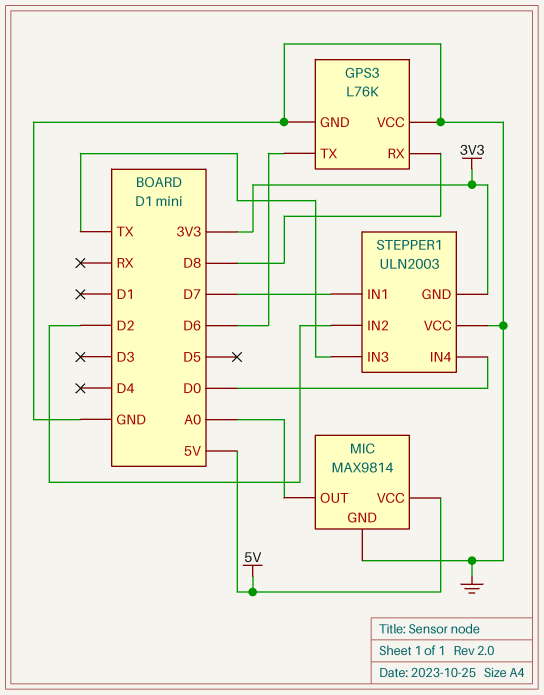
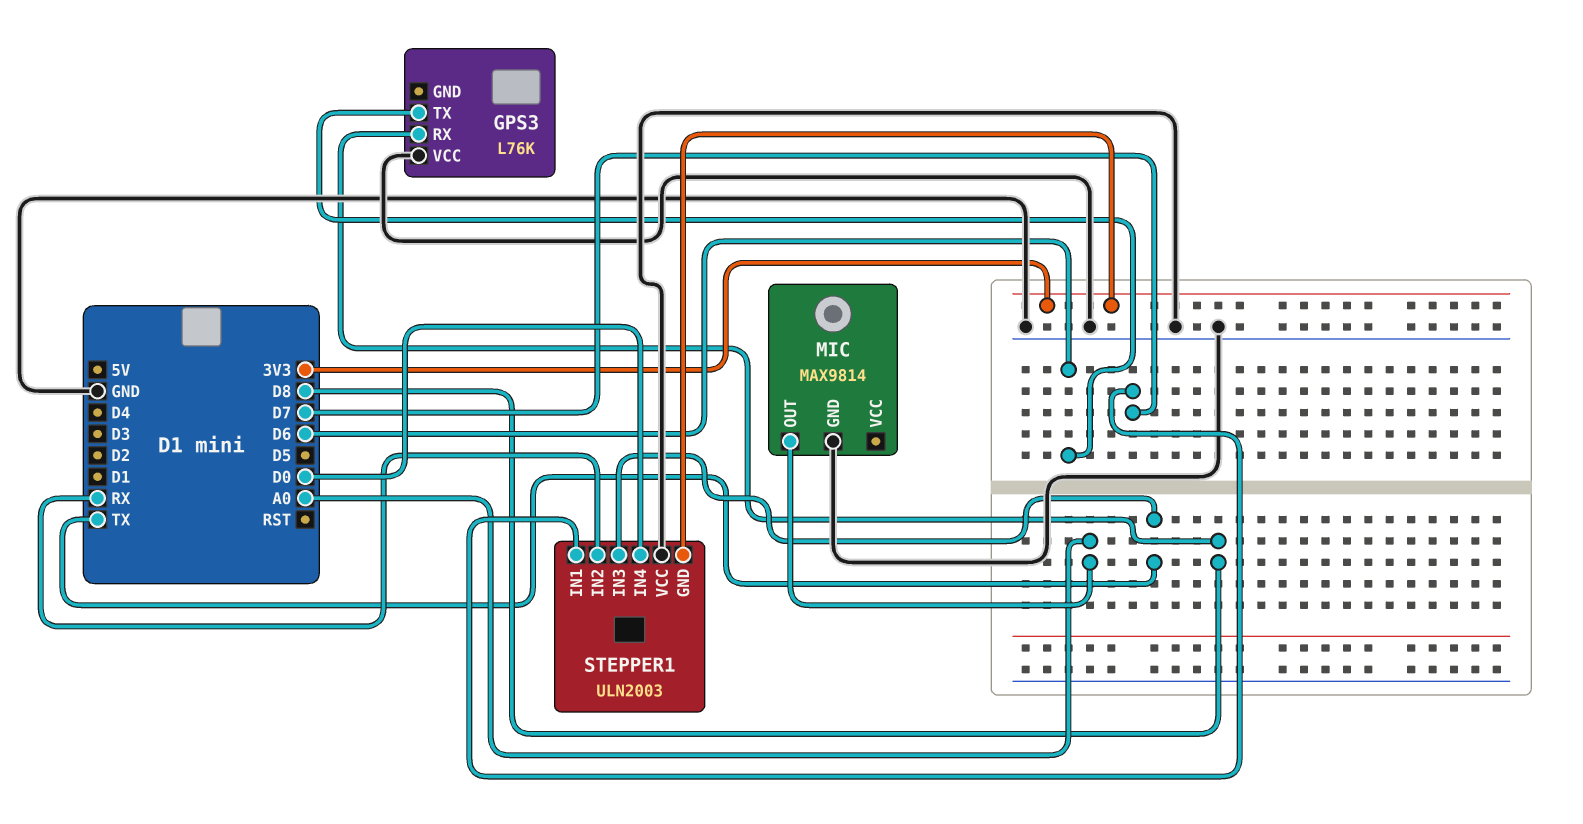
GPS3 pin GND: GND -> none
MIC pin VCC: 5V -> none
STEPPER1 pin IN2: D2 -> RX

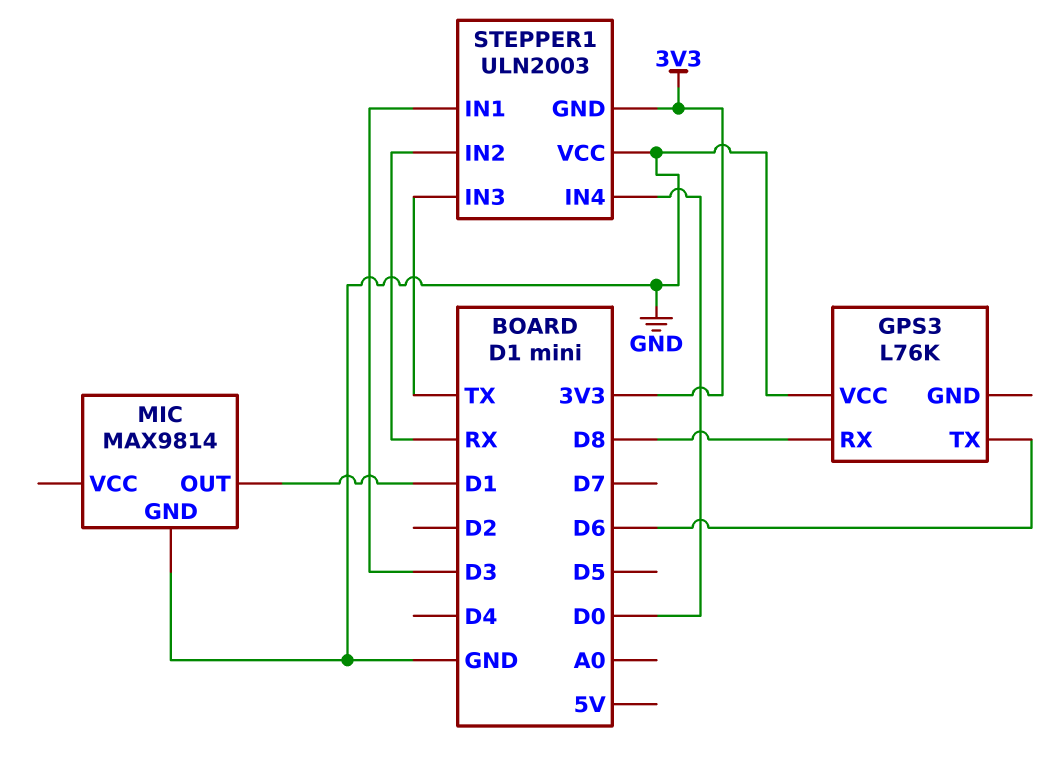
MIC pin OUT: A0 -> D1
STEPPER1 pin IN1: D7 -> D3

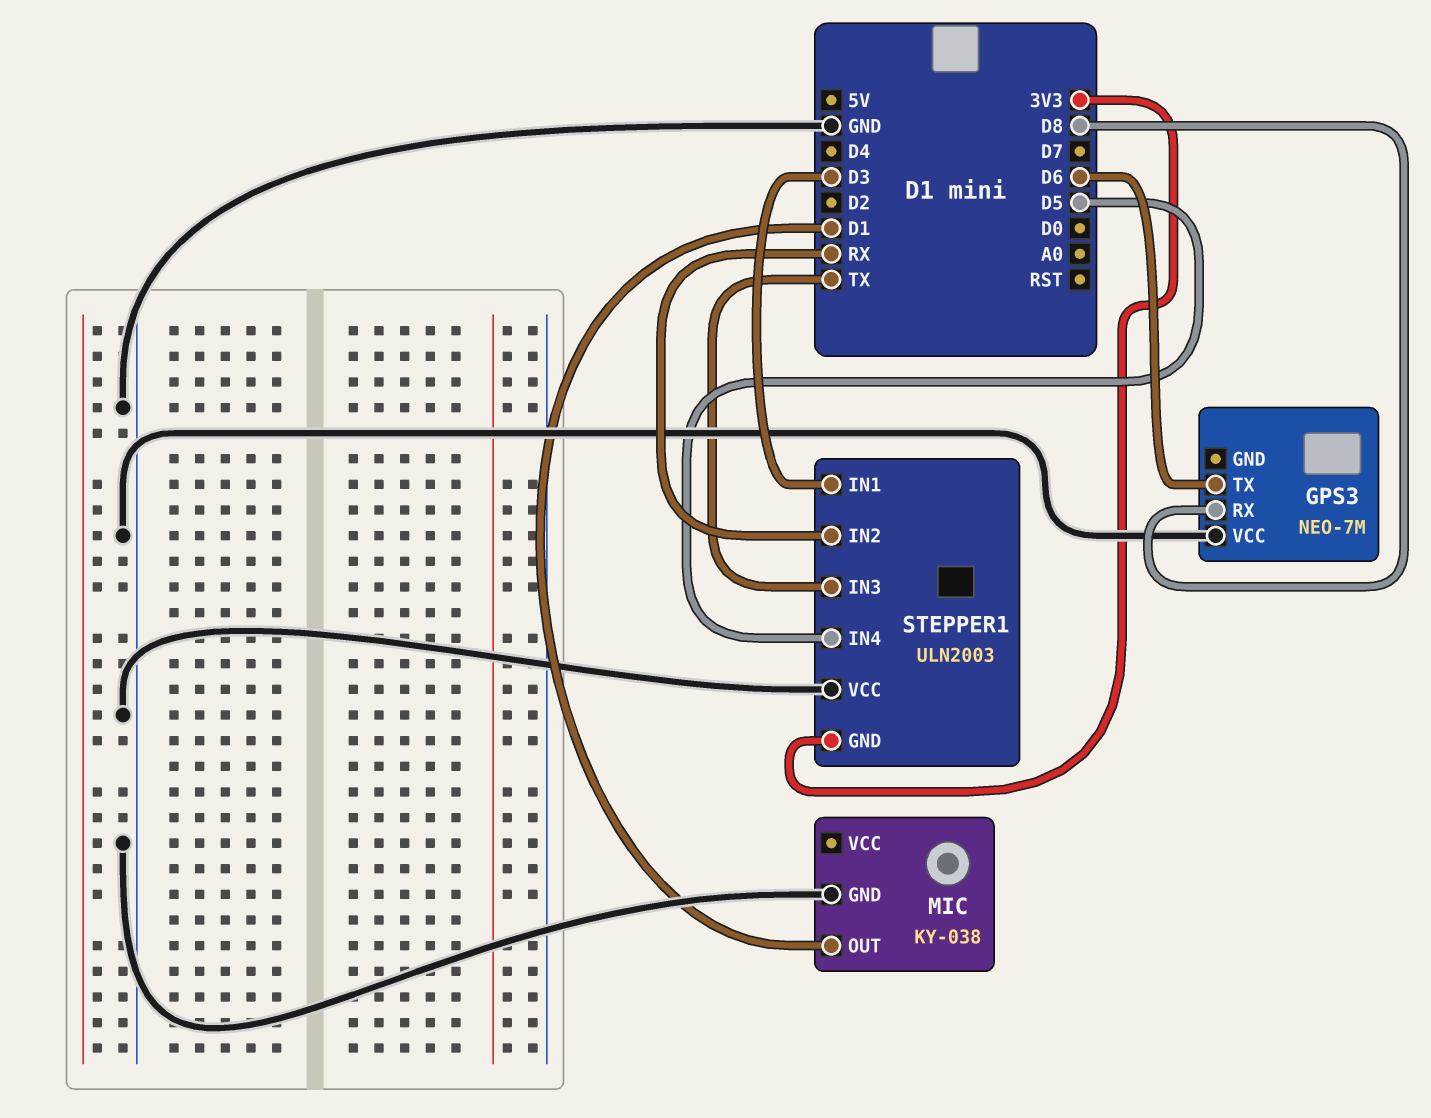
GPS3: L76K -> NEO-7M
MIC: MAX9814 -> KY-038
STEPPER1 pin IN4: D0 -> D5

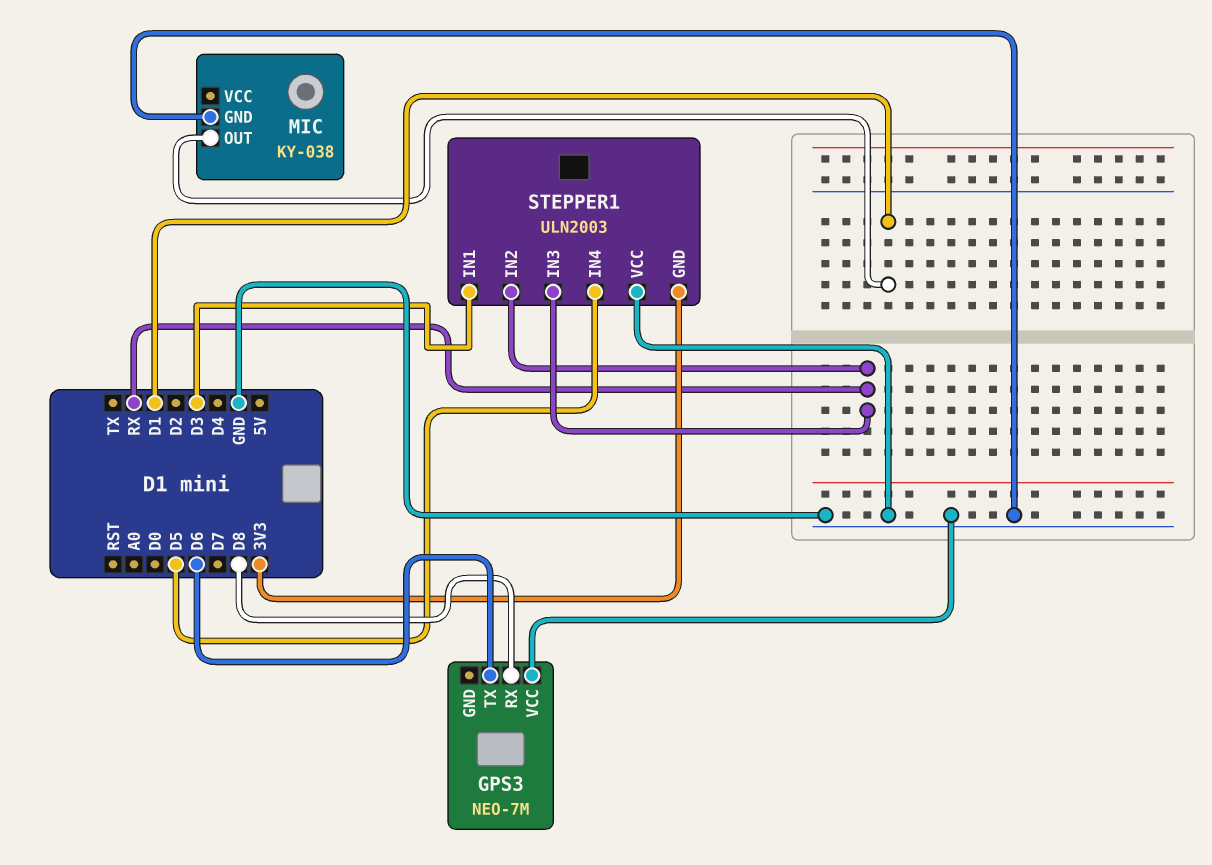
STEPPER1 pin IN3: TX -> RX

